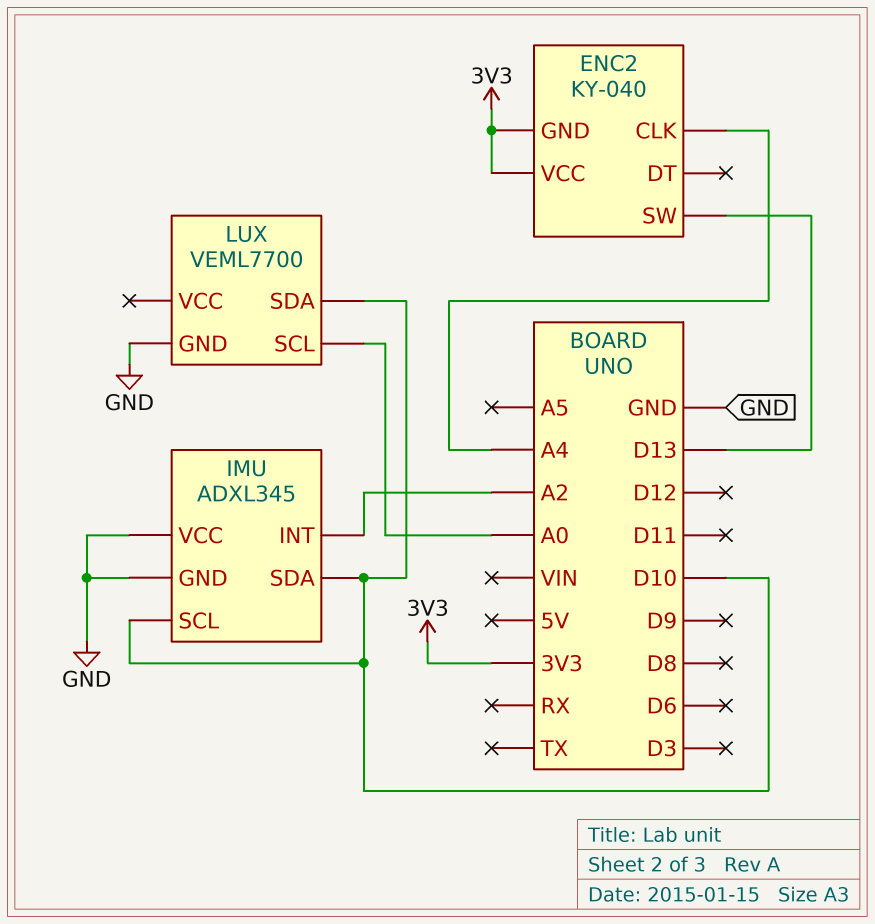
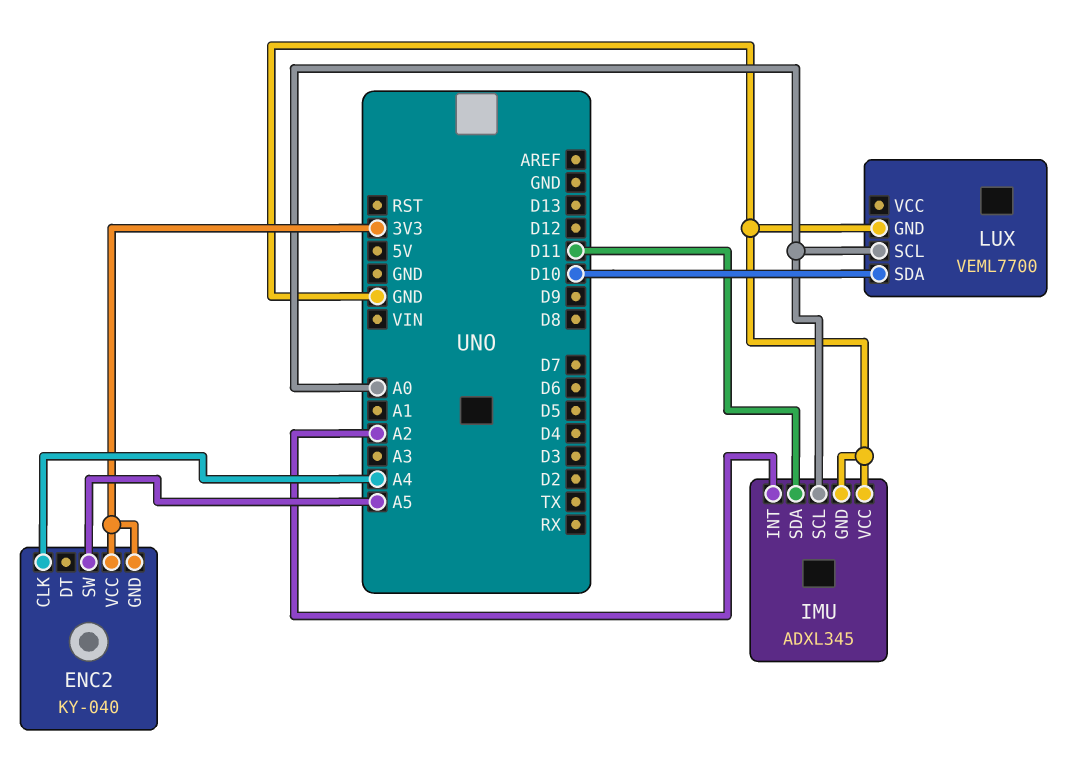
ENC2 pin SW: D13 -> A5
IMU pin SCL: D10 -> A0
IMU pin SDA: D10 -> D11

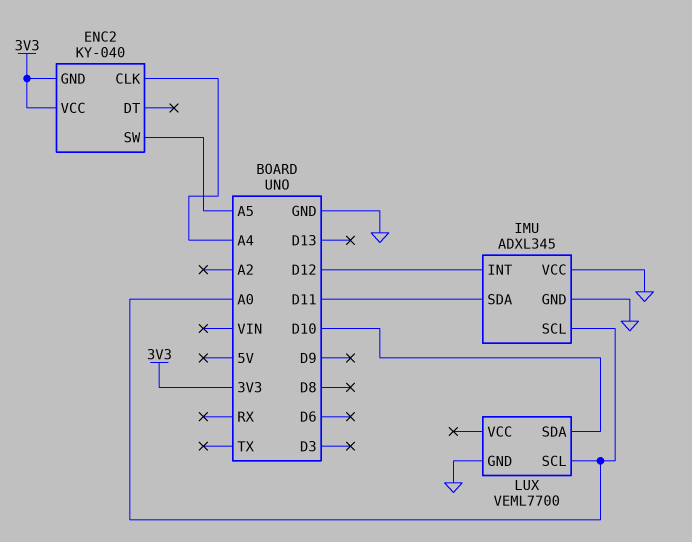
IMU pin INT: A2 -> D12

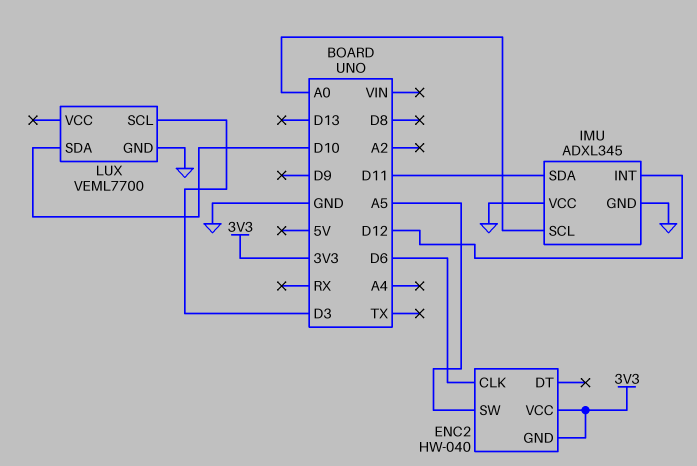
ENC2: KY-040 -> HW-040
ENC2 pin CLK: A4 -> D6
LUX pin SCL: A0 -> D3

